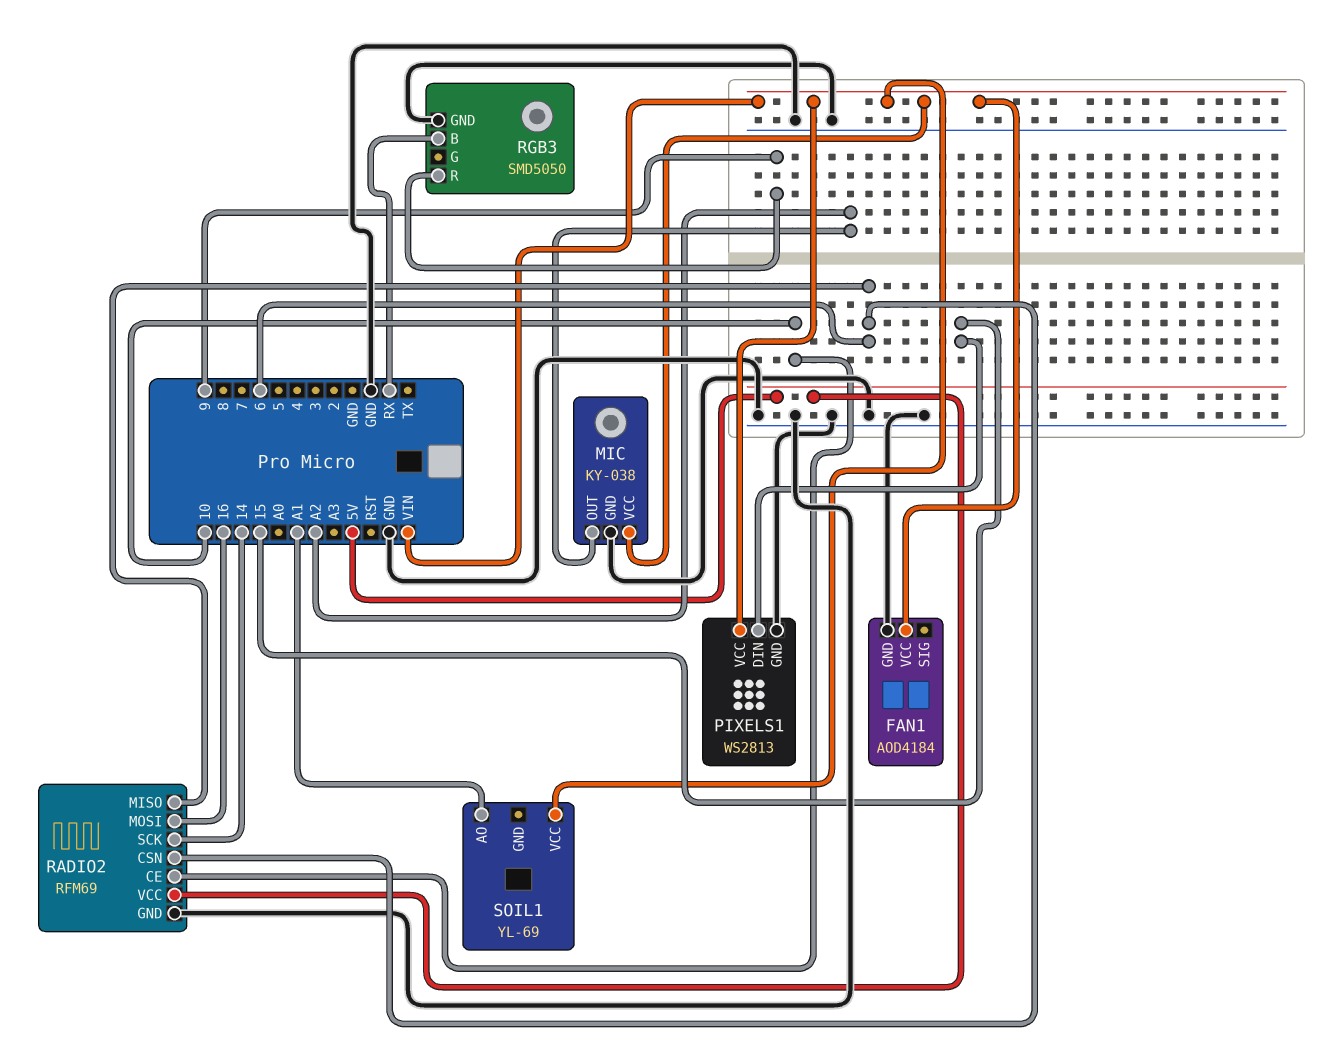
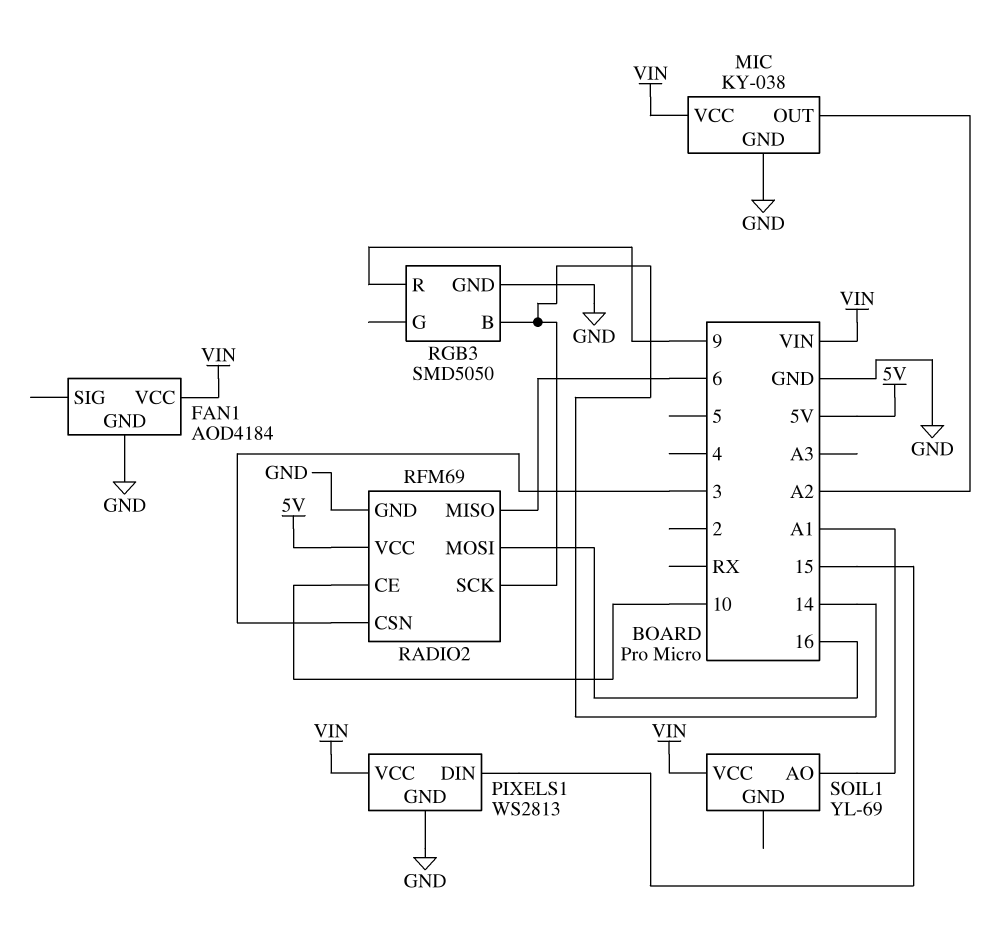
RADIO2 pin CSN: 6 -> 3
RGB3 pin B: RX -> 14

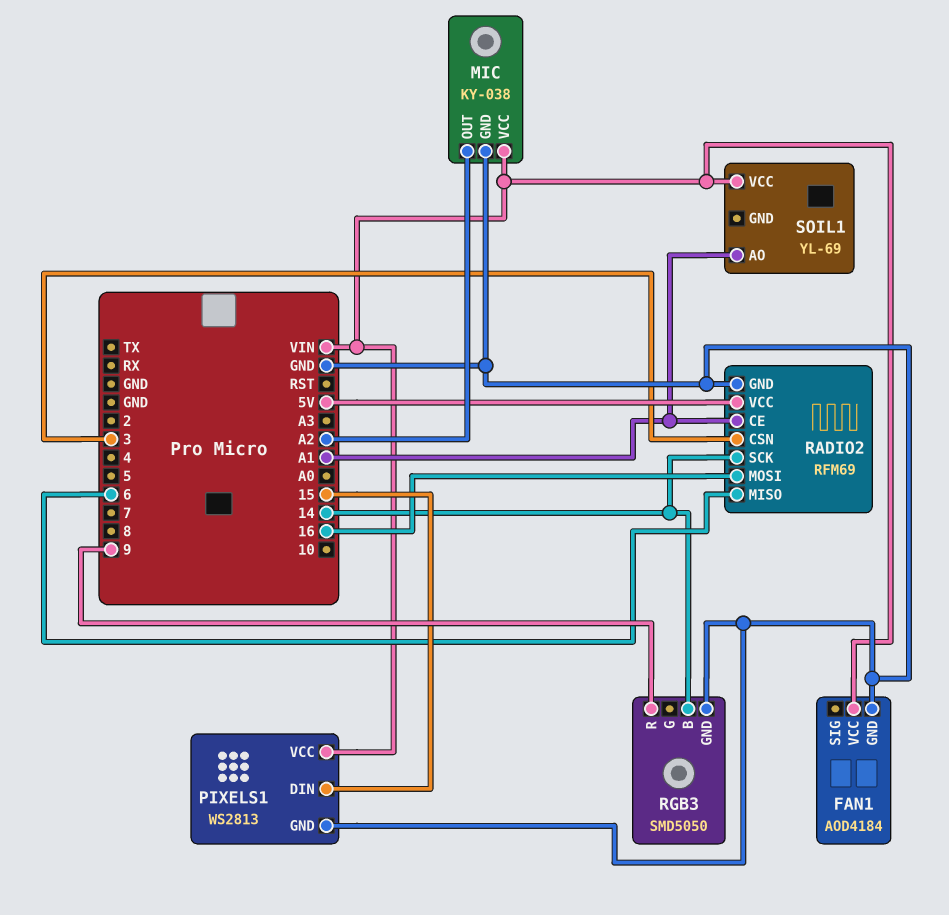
RADIO2 pin CE: 10 -> A1

